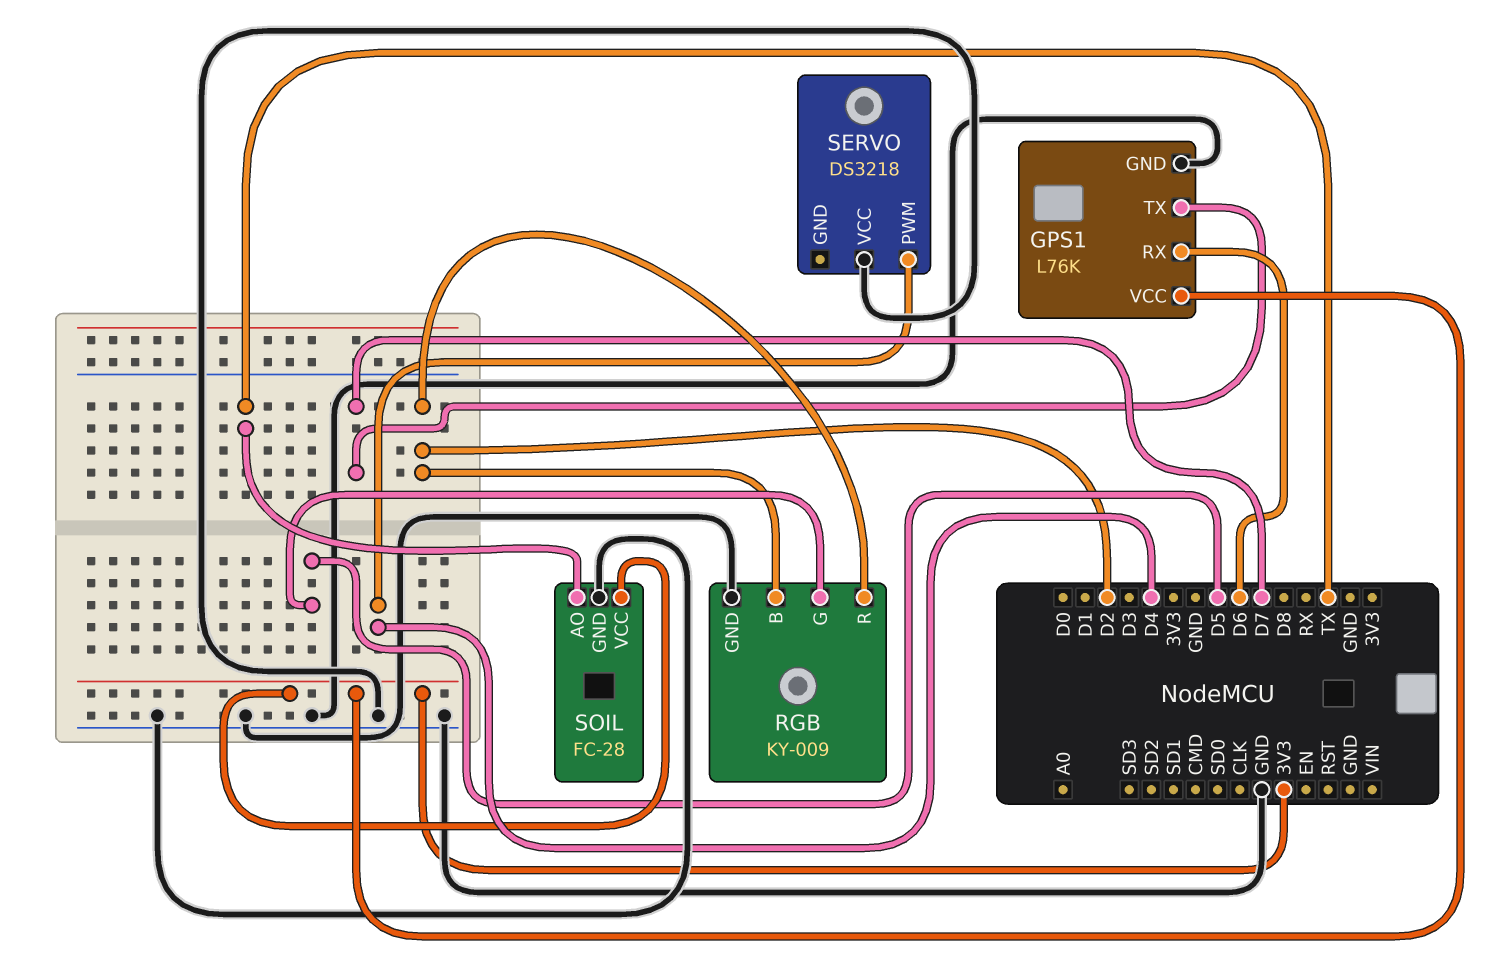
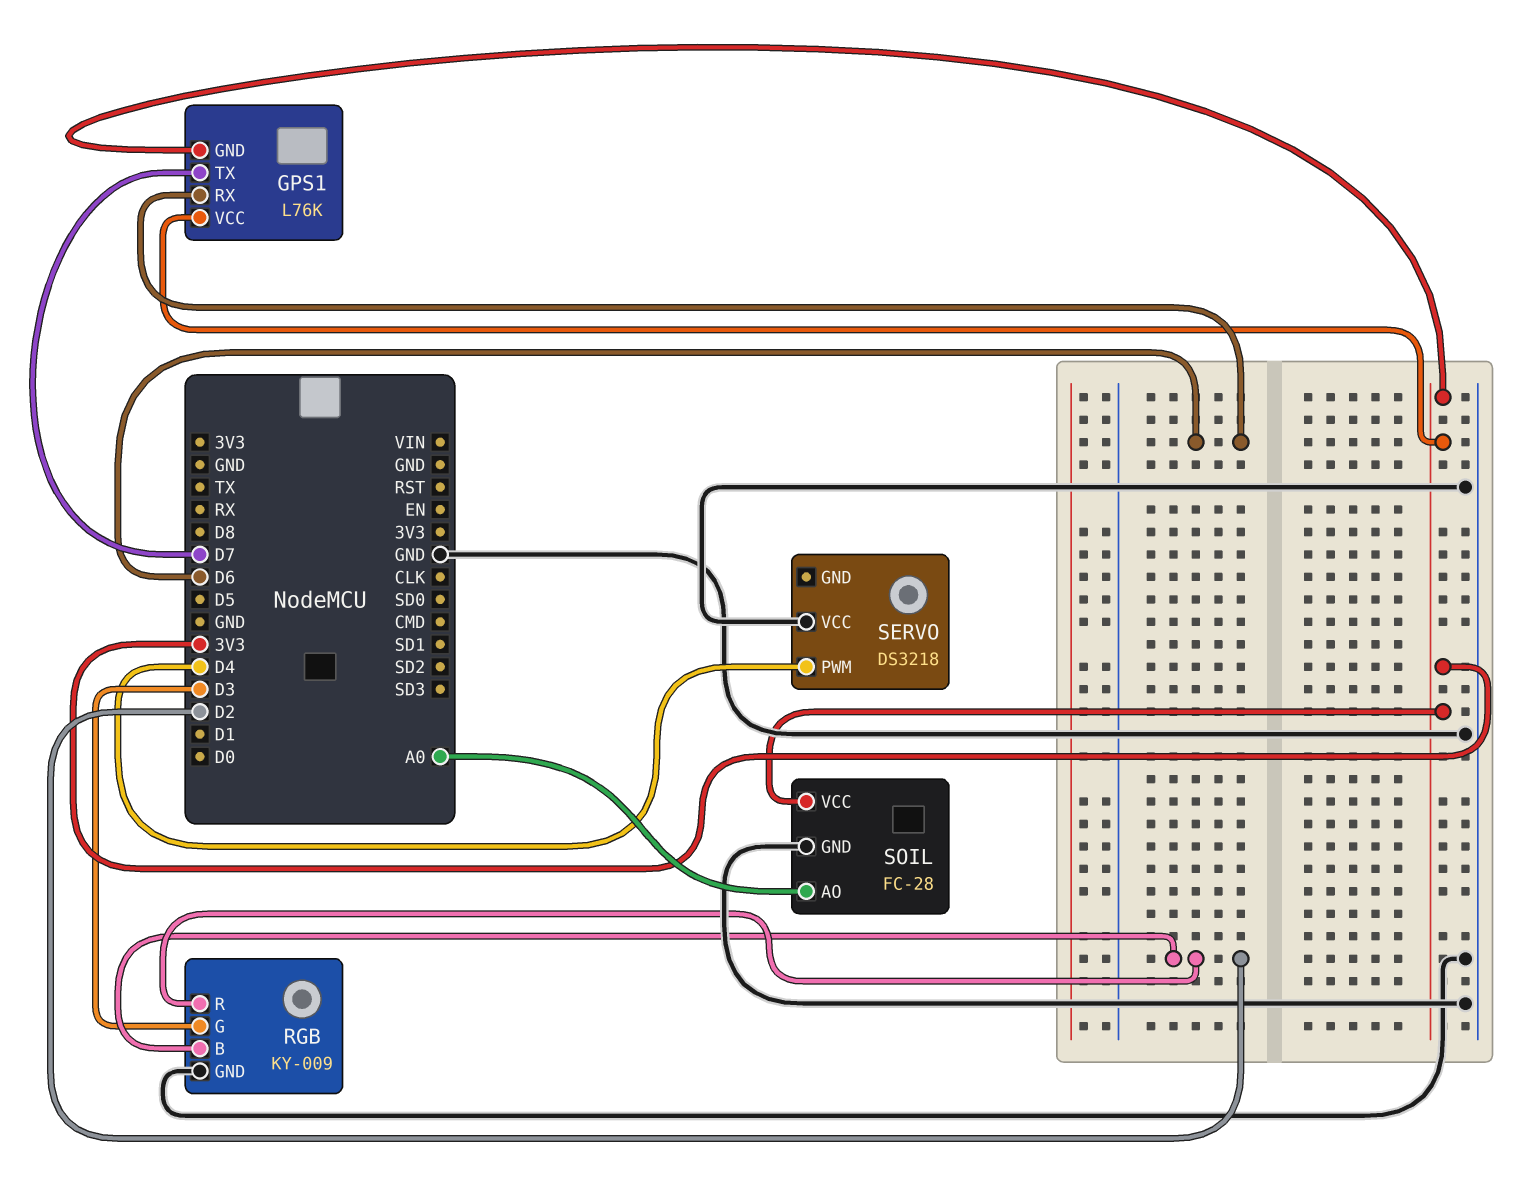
GPS1 pin GND: GND -> 3V3
RGB pin G: D5 -> D3
SOIL pin AO: TX -> A0

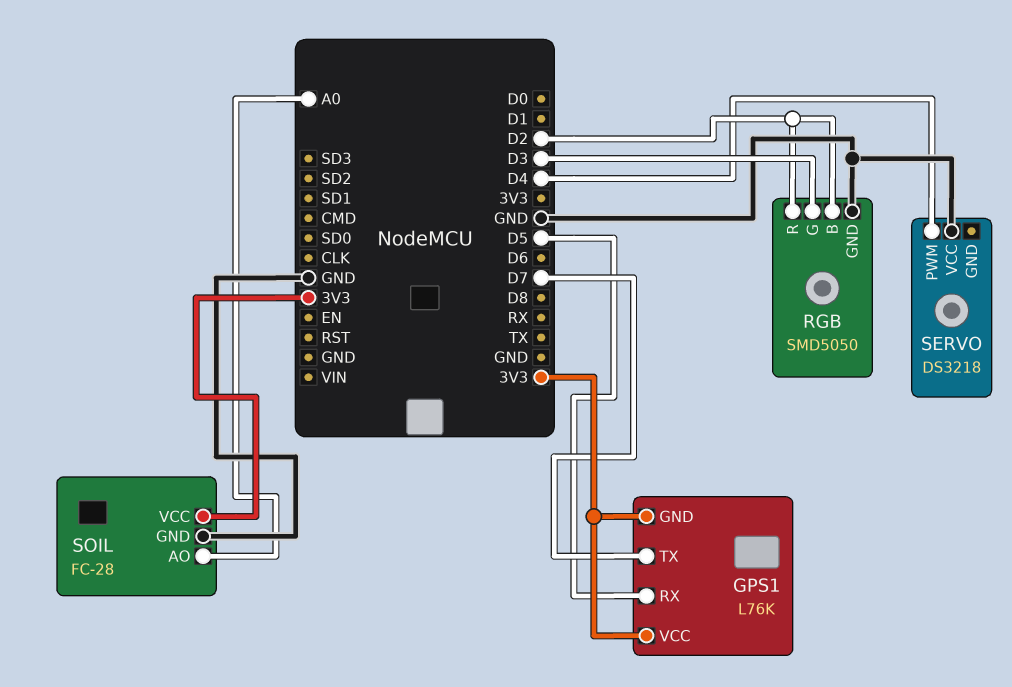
GPS1 pin RX: D6 -> D5
RGB: KY-009 -> SMD5050

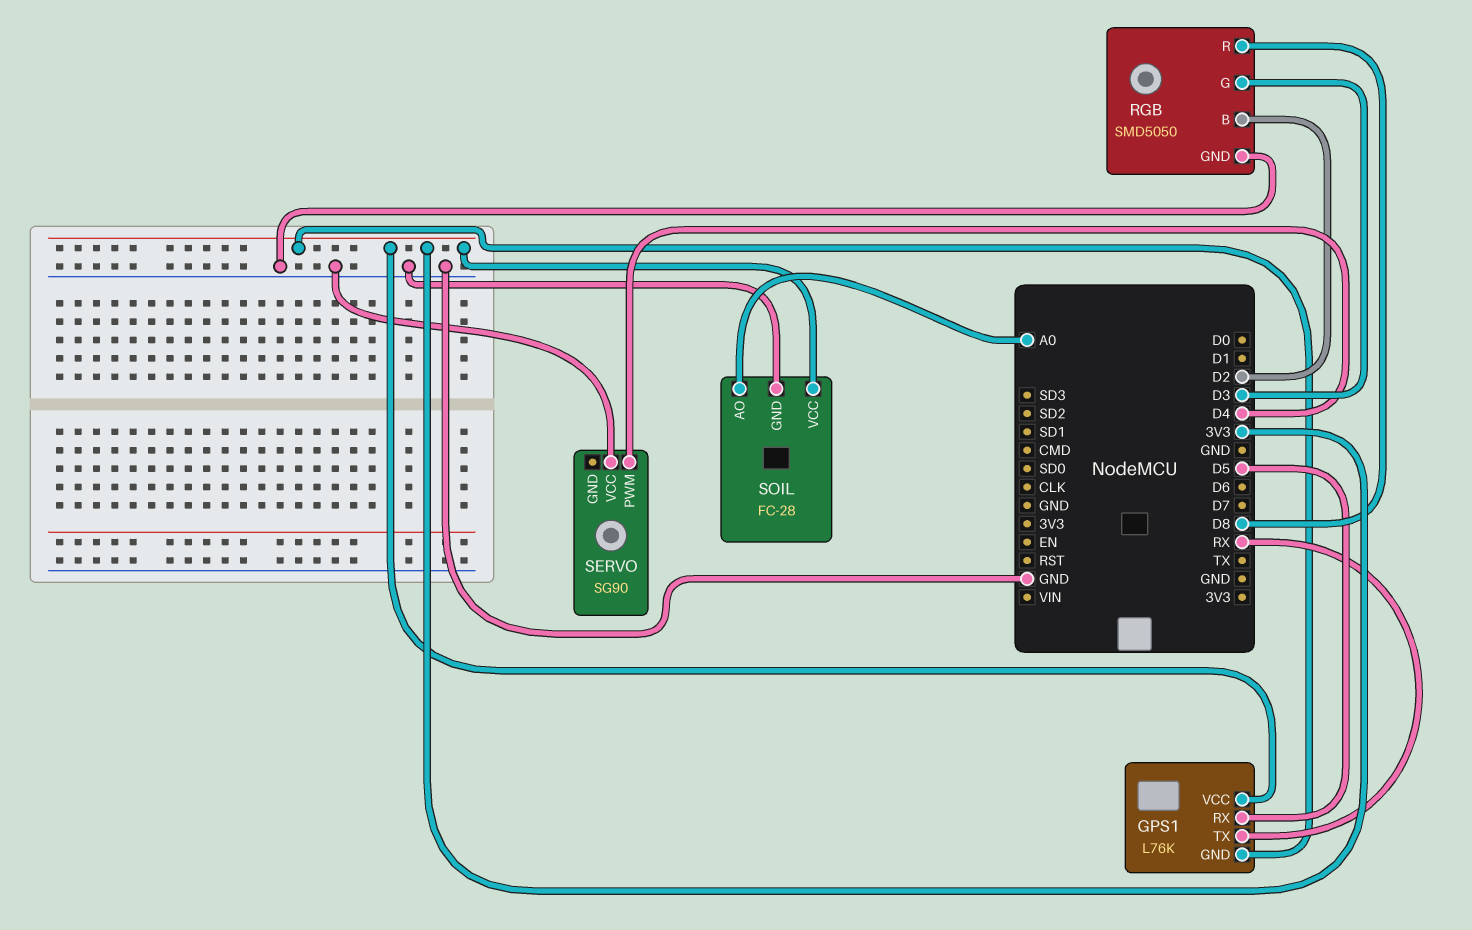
GPS1 pin TX: D7 -> RX
RGB pin R: D2 -> D8
SERVO: DS3218 -> SG90

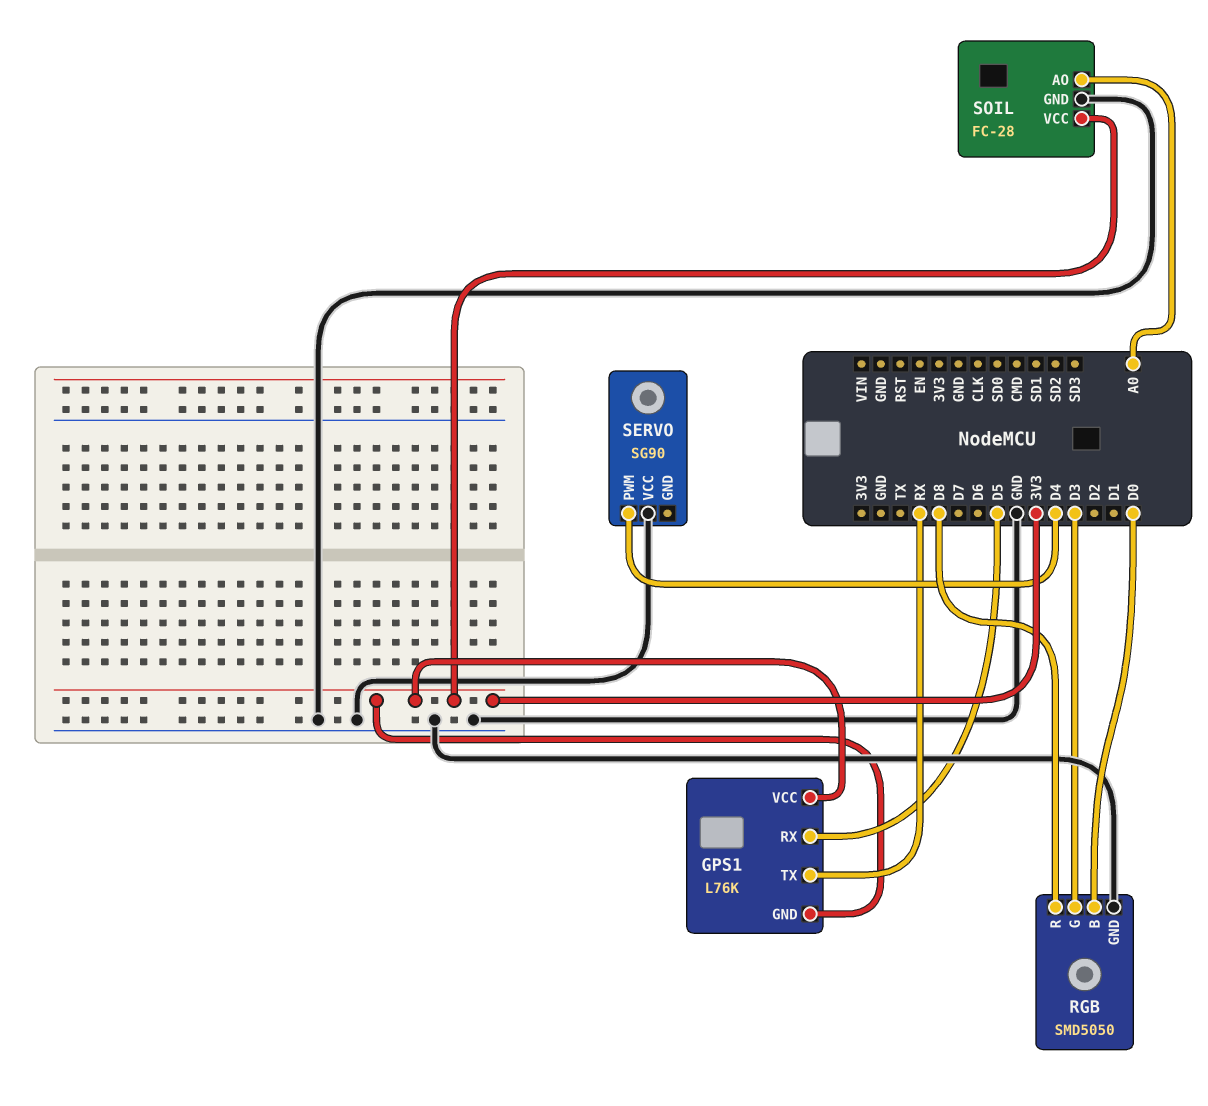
RGB pin B: D2 -> D0

